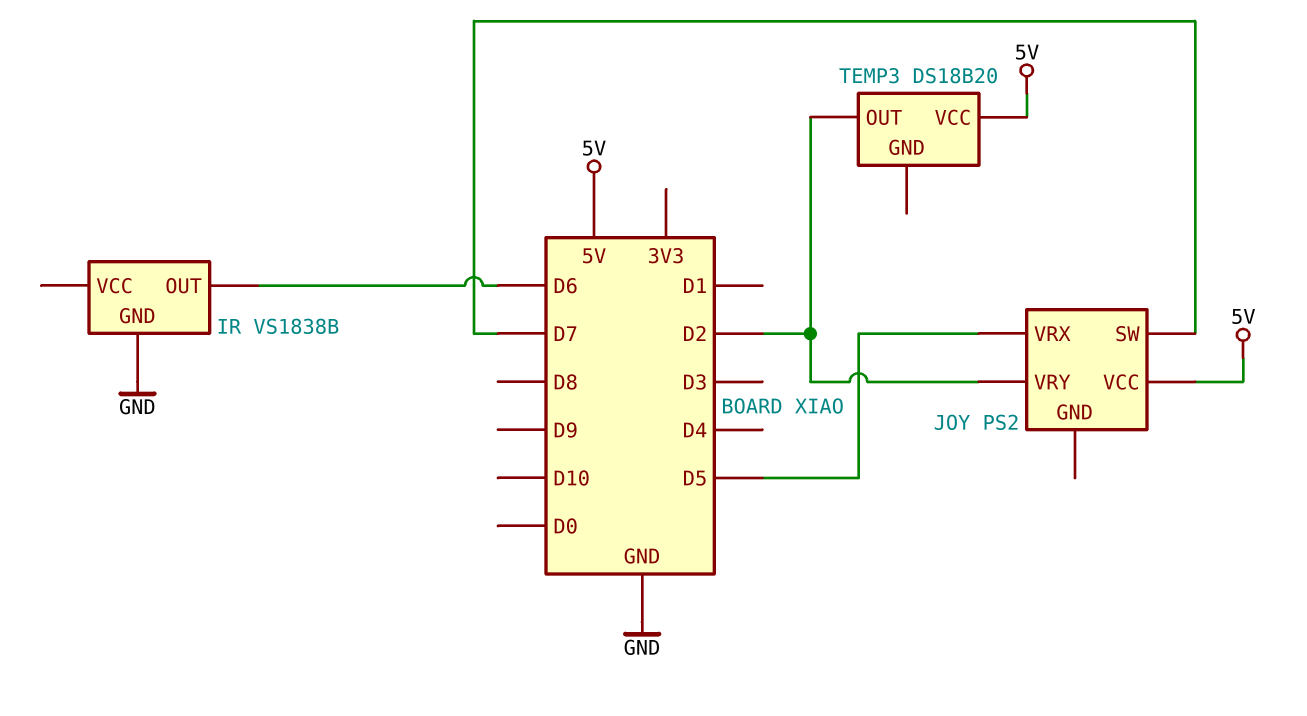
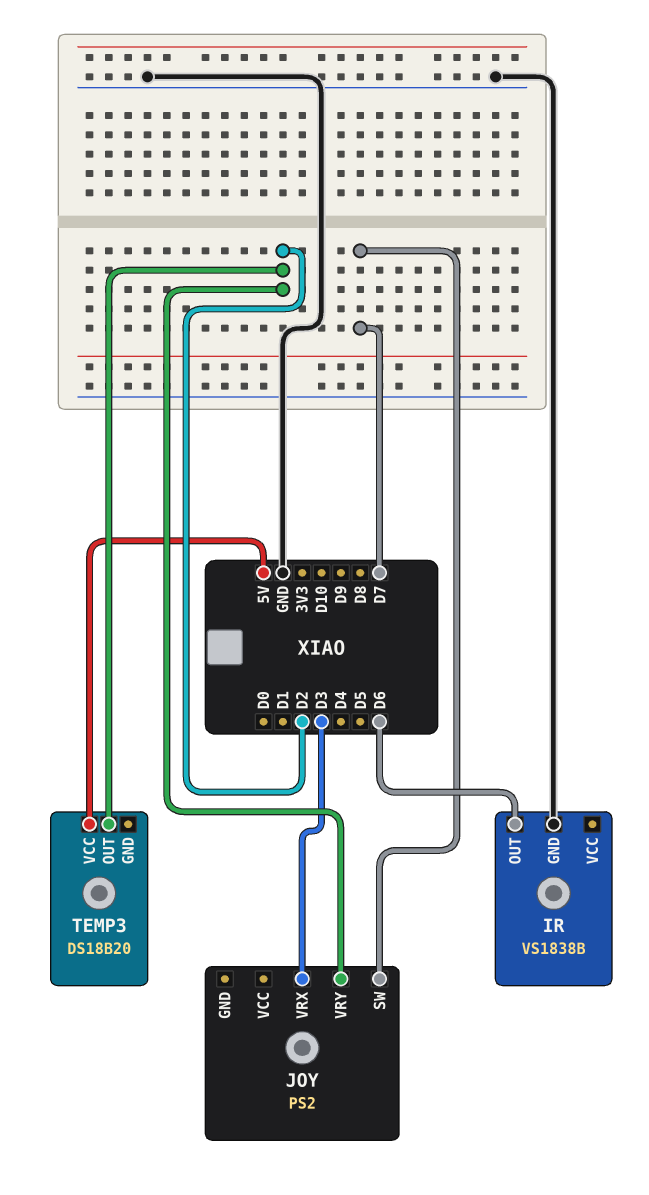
JOY pin VCC: 5V -> none
JOY pin VRX: D5 -> D3

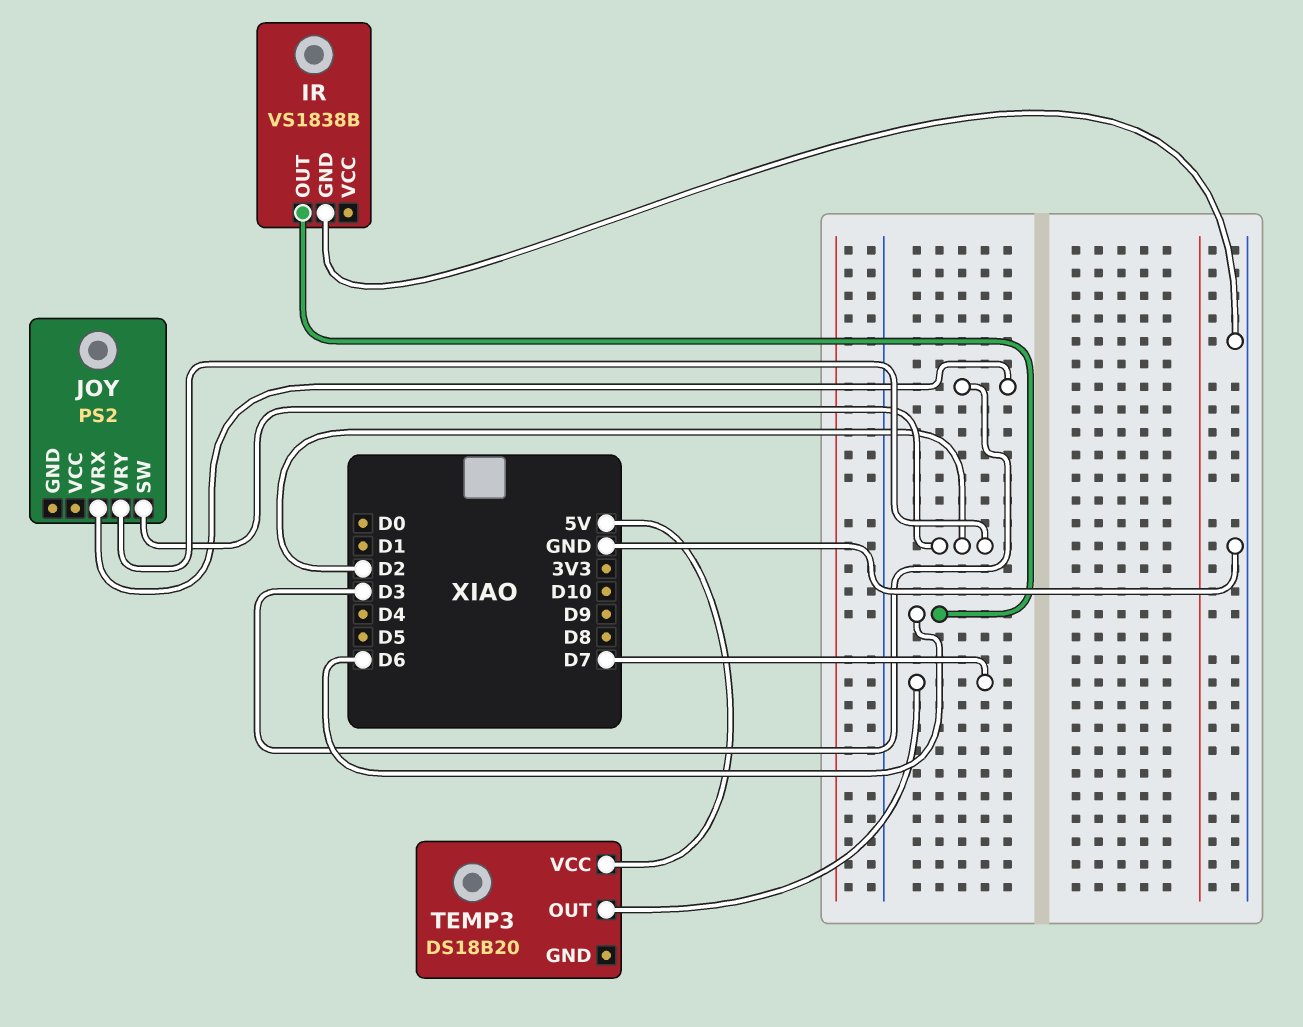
JOY pin SW: D7 -> D2
TEMP3 pin OUT: D2 -> D7

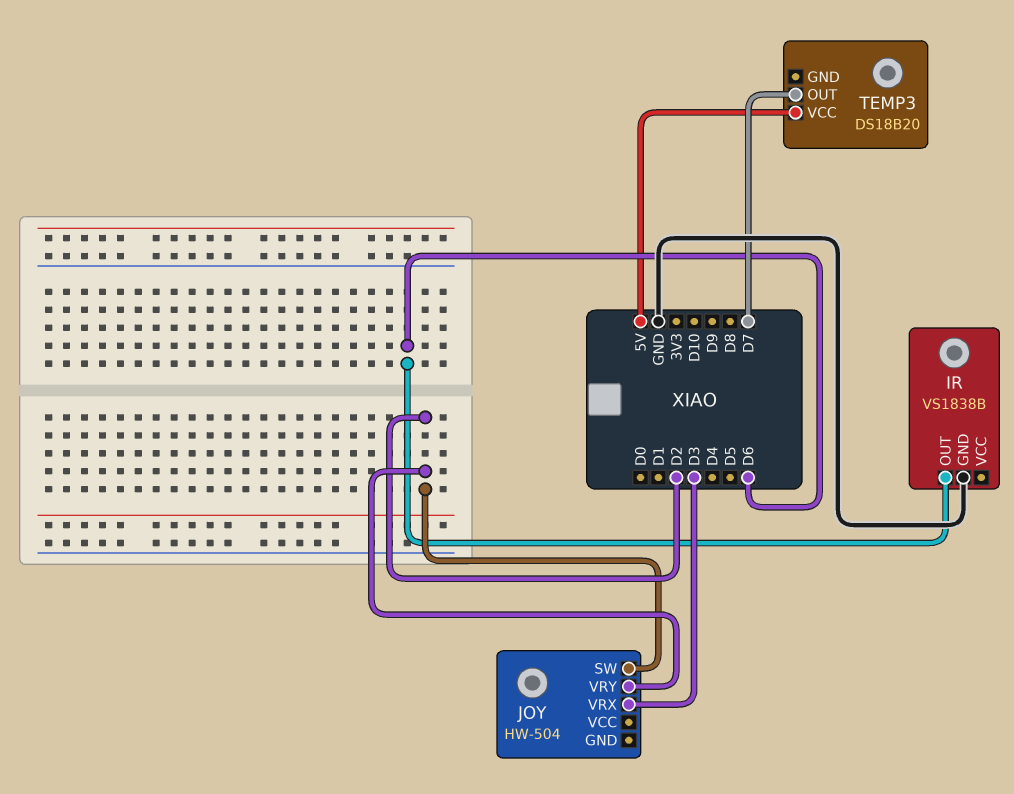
JOY: PS2 -> HW-504

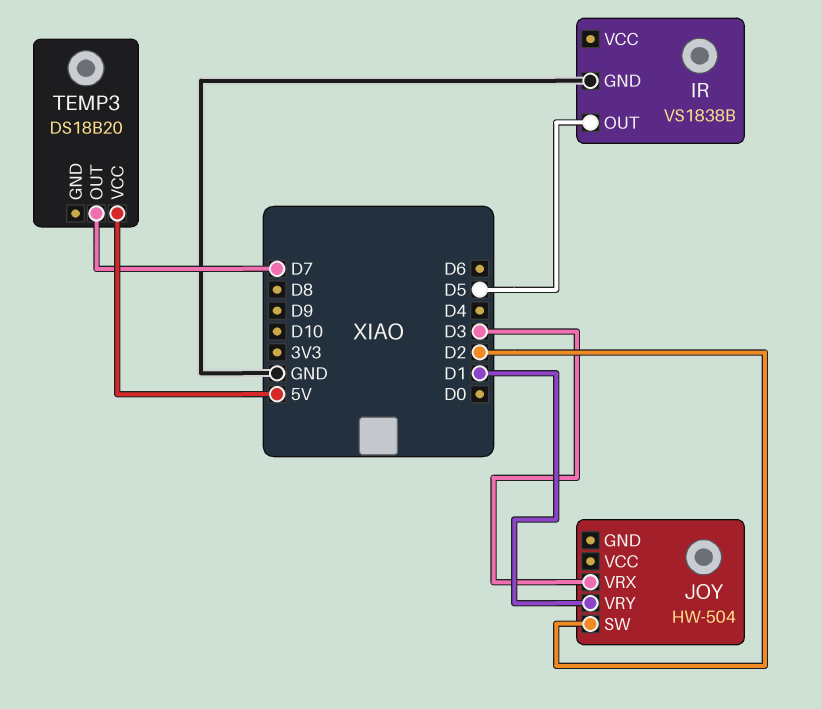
IR pin OUT: D6 -> D5
JOY pin VRY: D2 -> D1

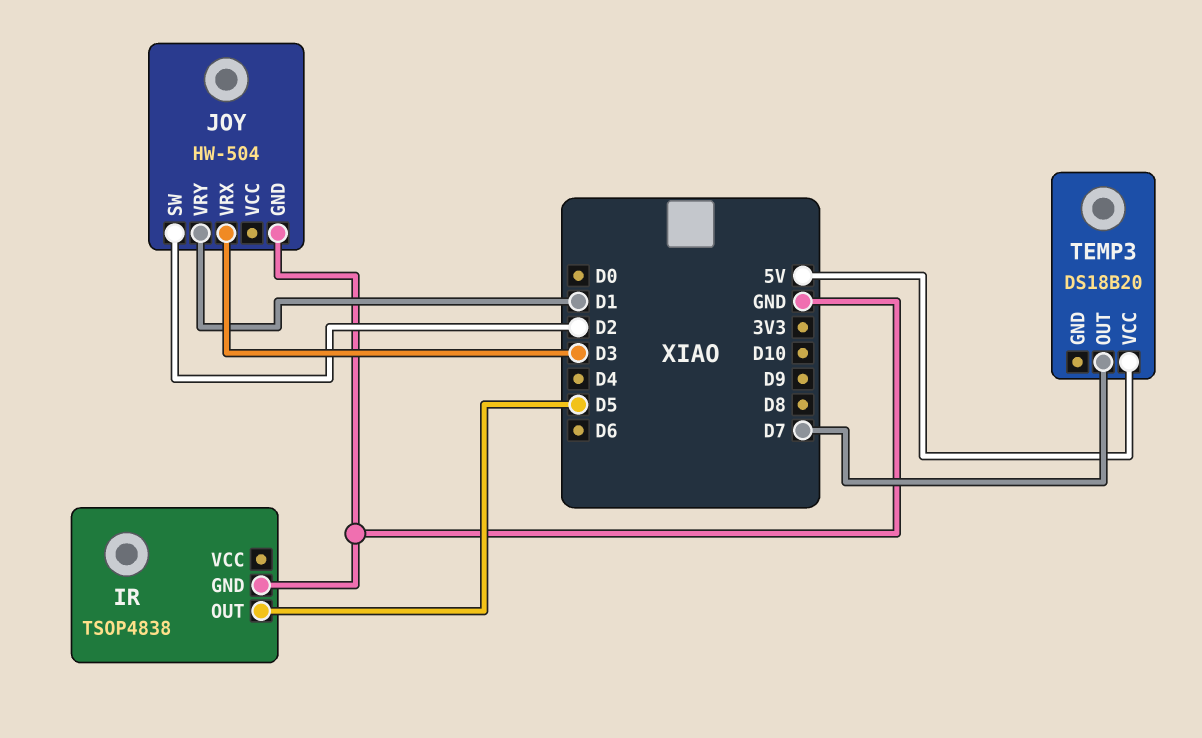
IR: VS1838B -> TSOP4838
JOY pin GND: none -> GND

